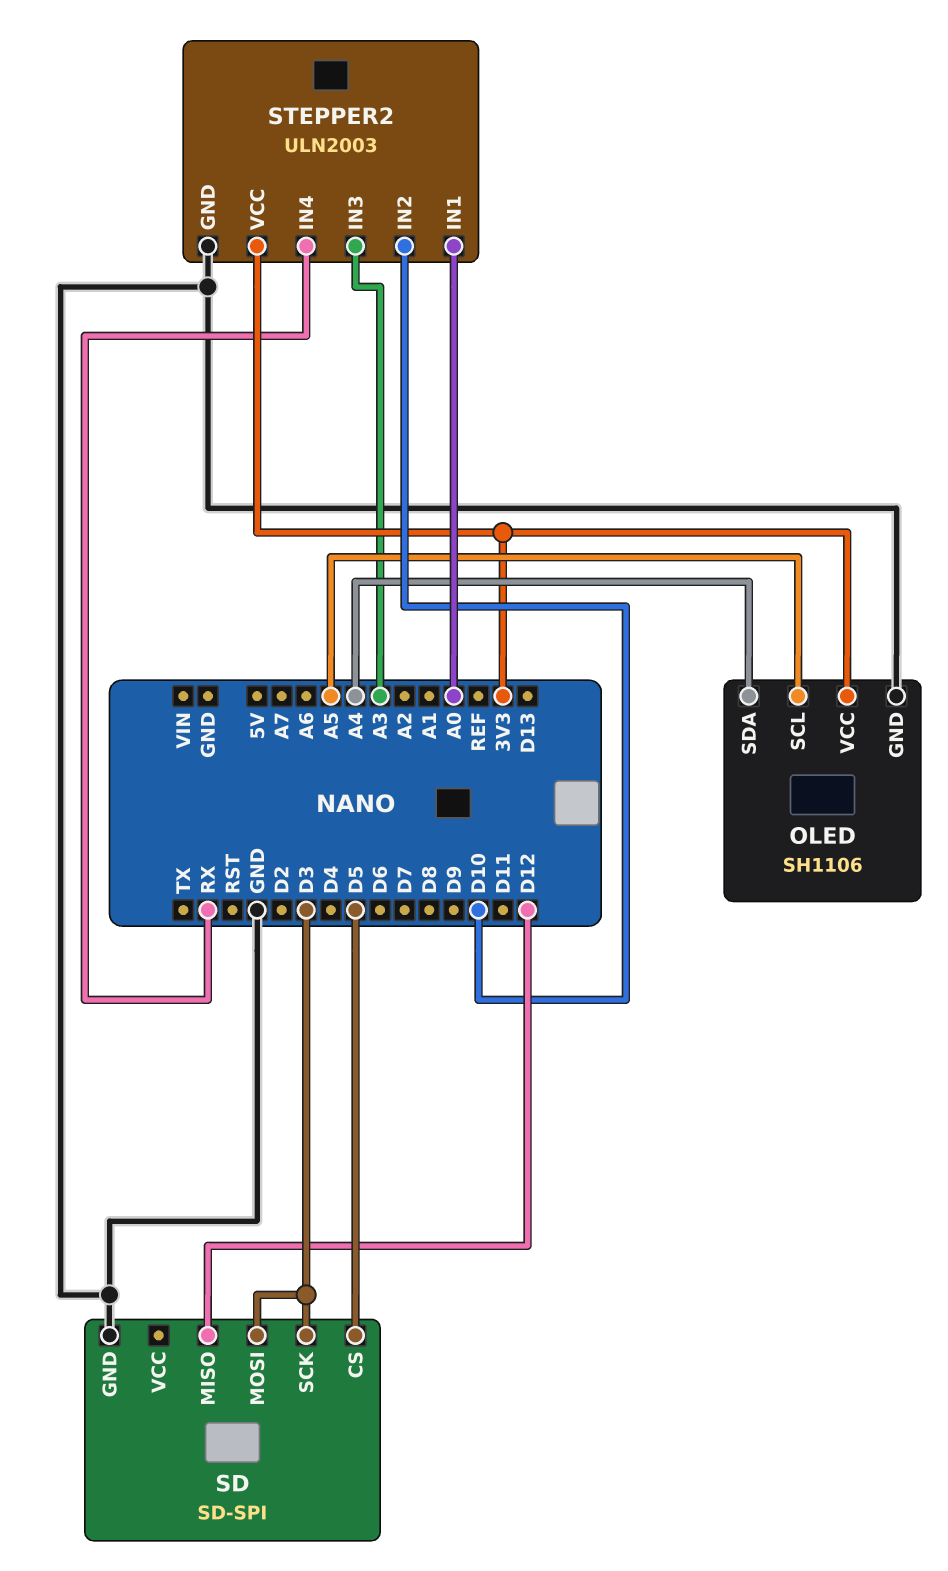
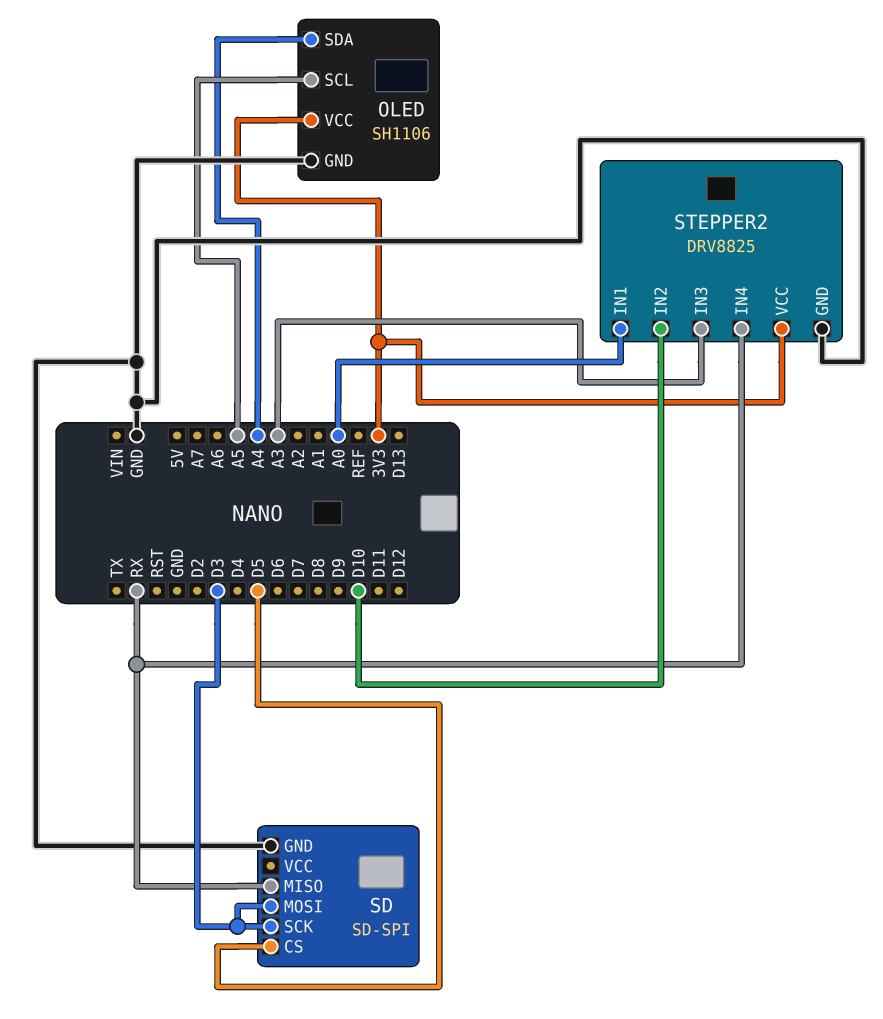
SD pin MISO: D12 -> RX
STEPPER2: ULN2003 -> DRV8825

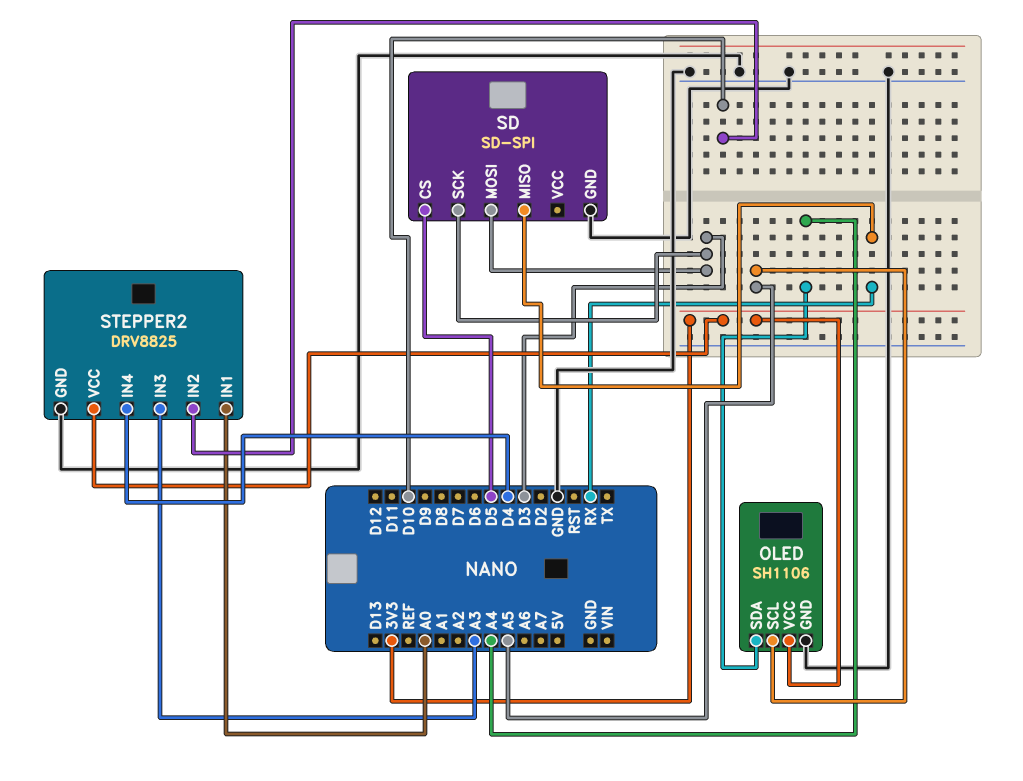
STEPPER2 pin IN4: RX -> D4

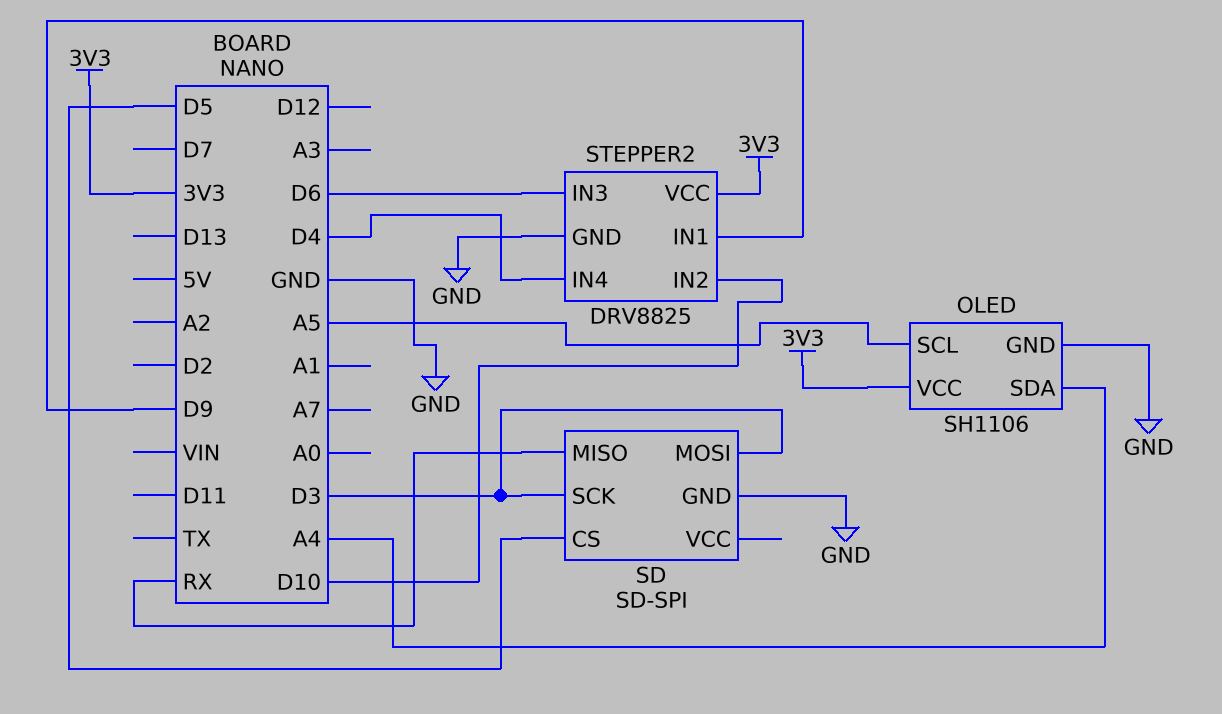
STEPPER2 pin IN1: A0 -> D9
STEPPER2 pin IN3: A3 -> D6

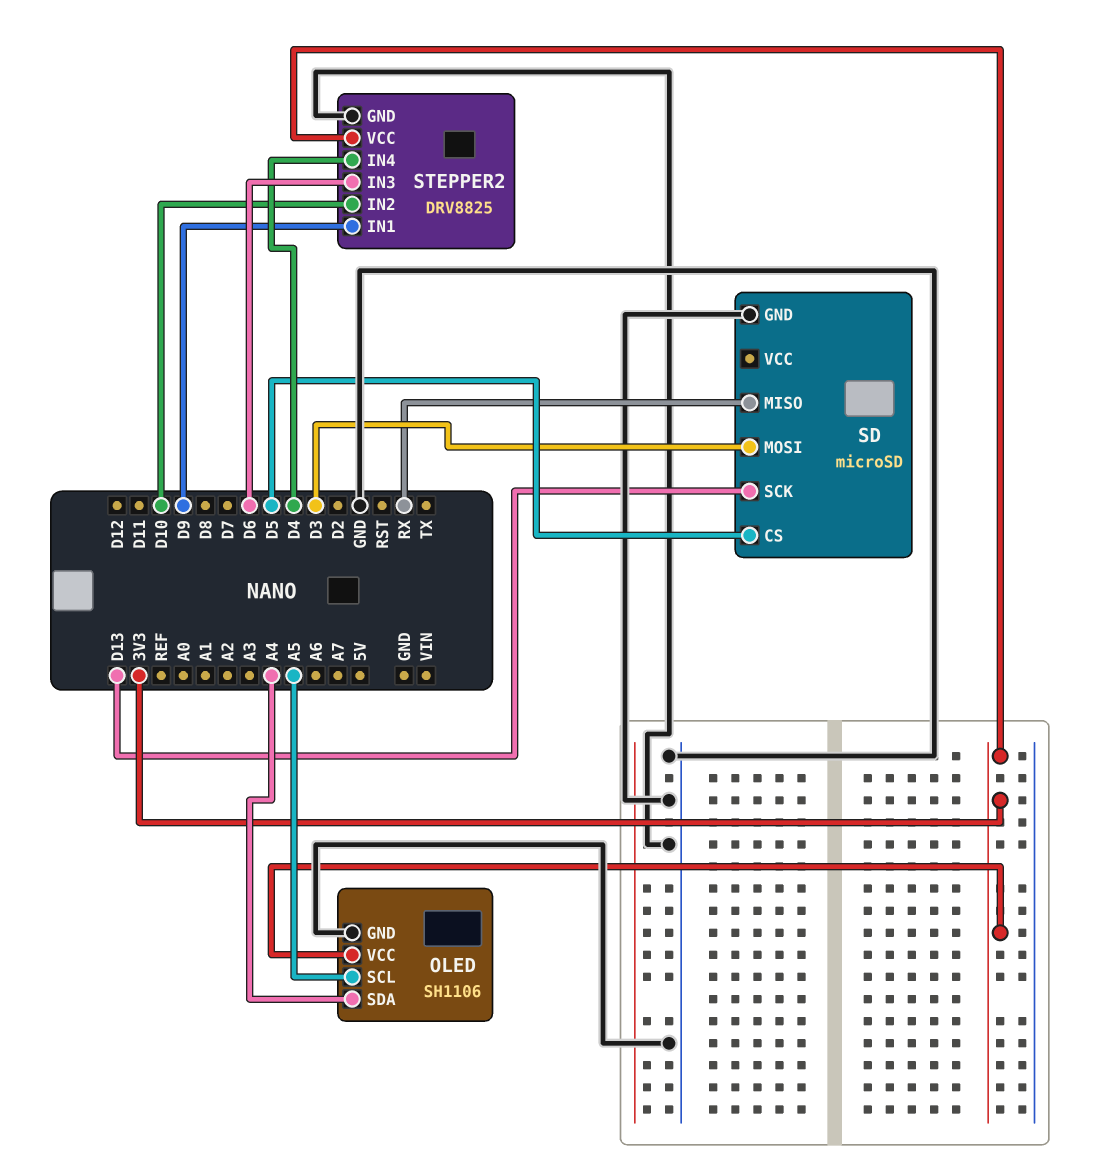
SD: SD-SPI -> microSD
SD pin SCK: D3 -> D13

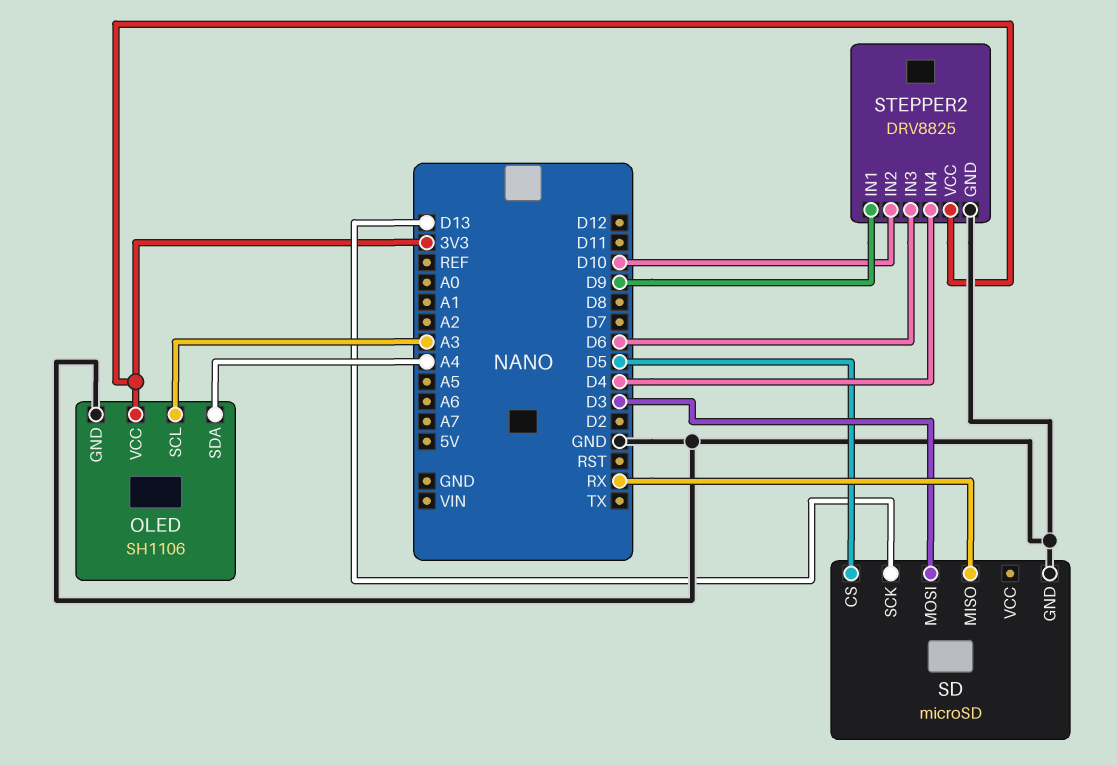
OLED pin SCL: A5 -> A3

